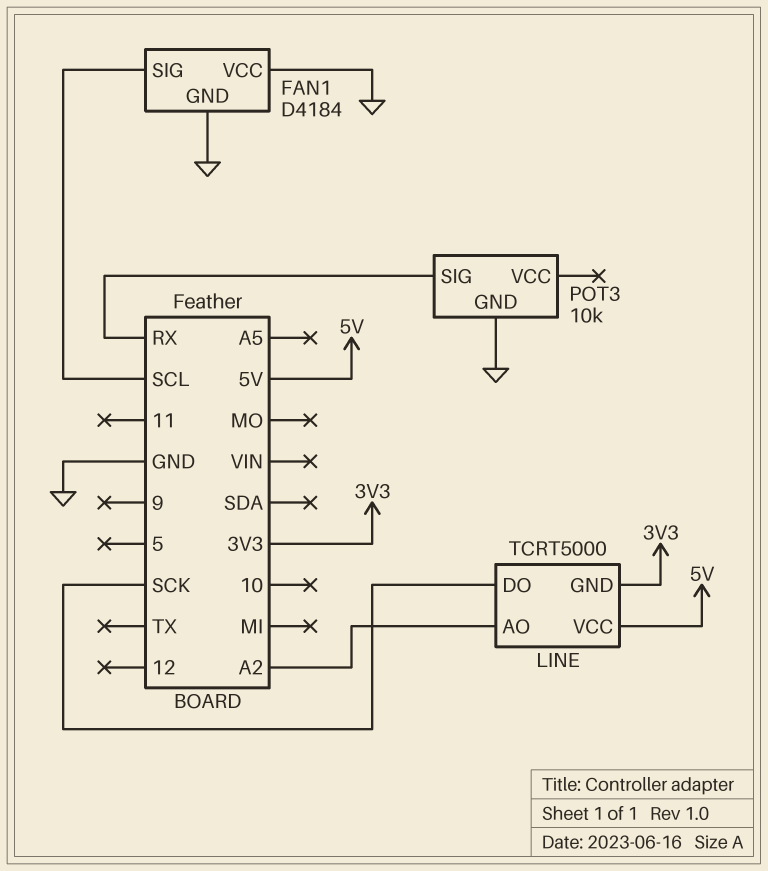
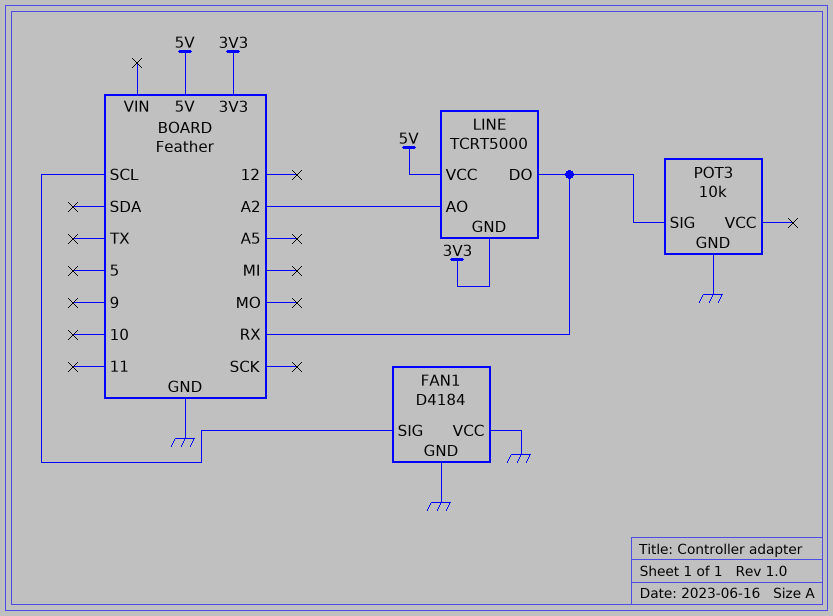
LINE pin DO: SCK -> RX

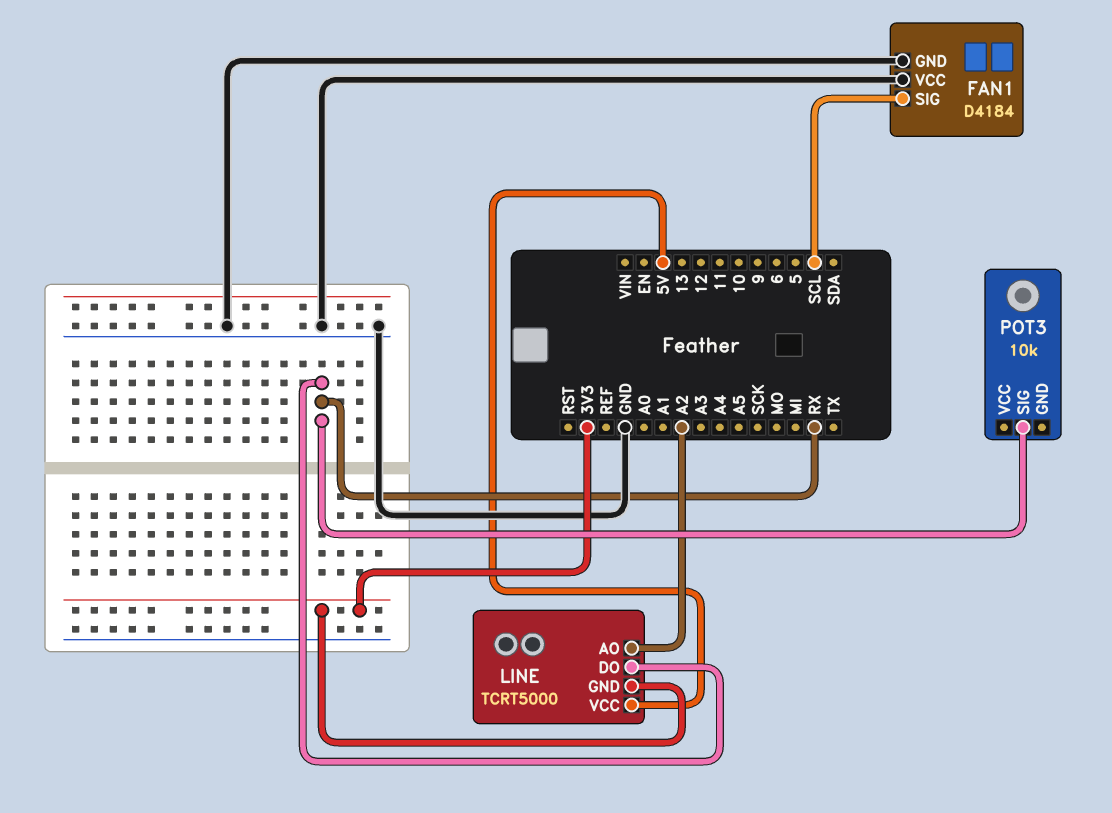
POT3 pin GND: GND -> none

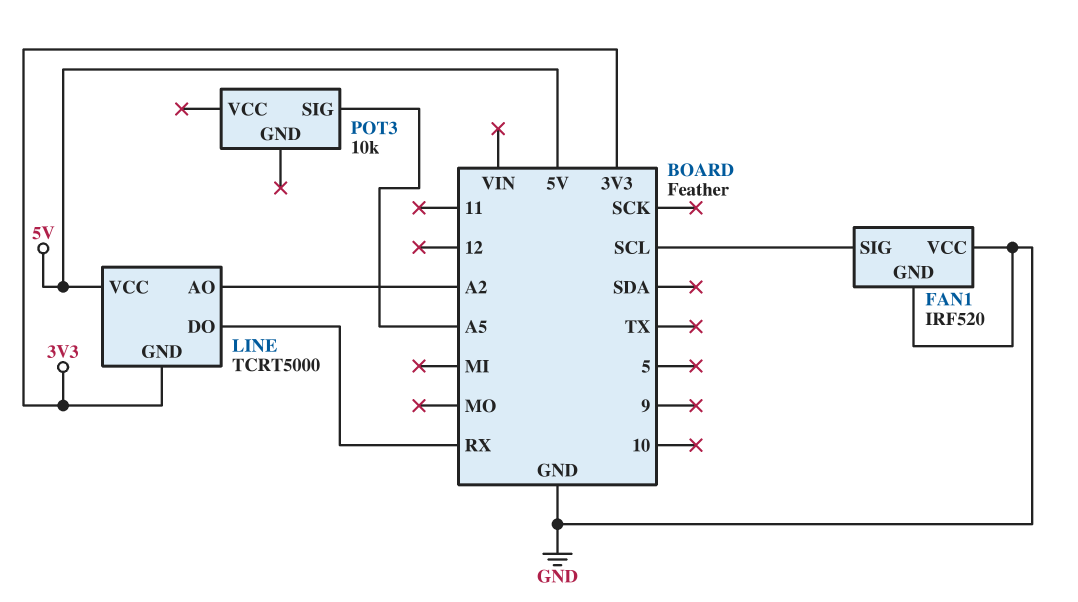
FAN1: D4184 -> IRF520
POT3 pin SIG: RX -> A5

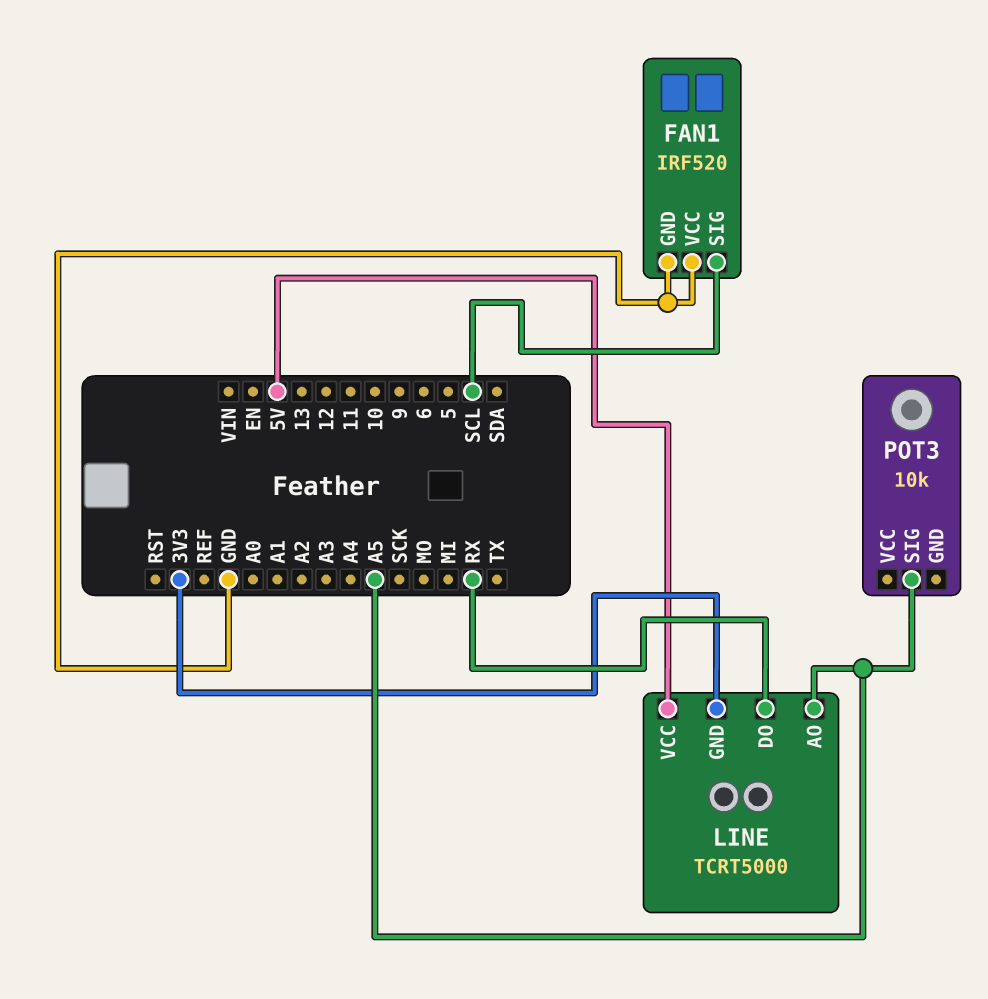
LINE pin AO: A2 -> A5

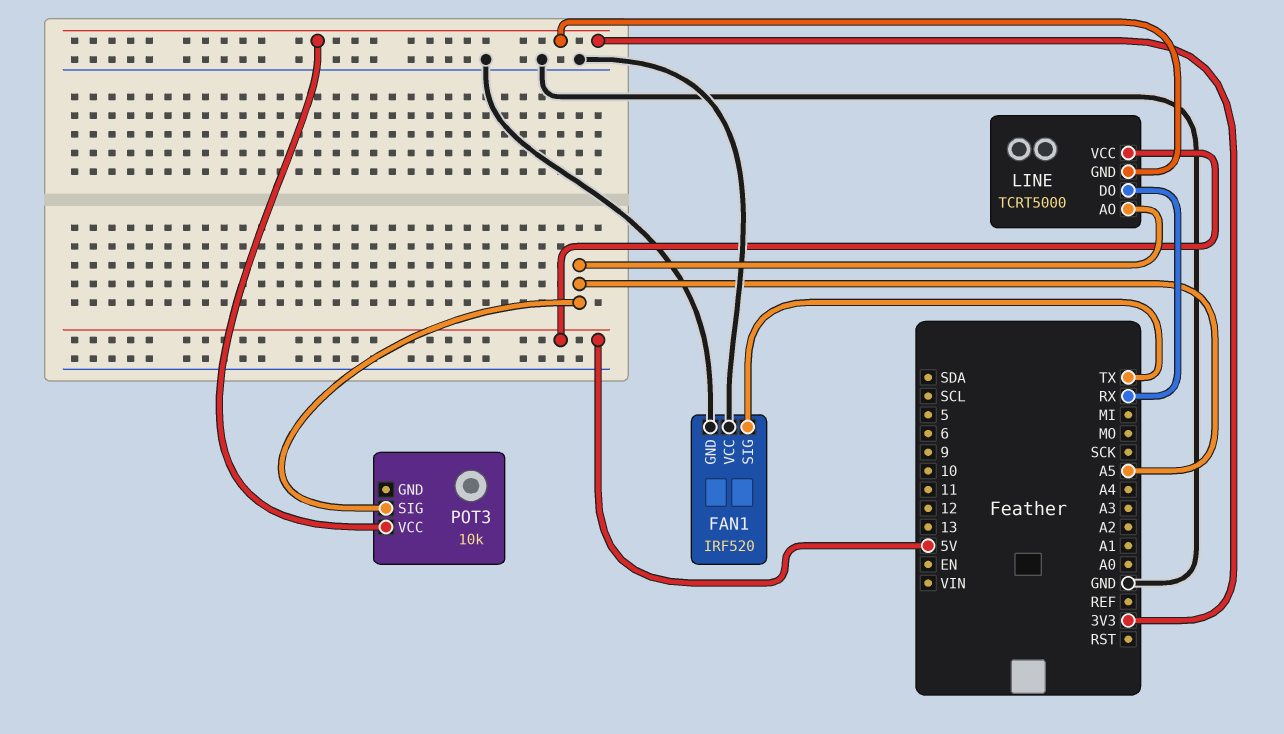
FAN1 pin SIG: SCL -> TX
POT3 pin VCC: none -> 3V3

